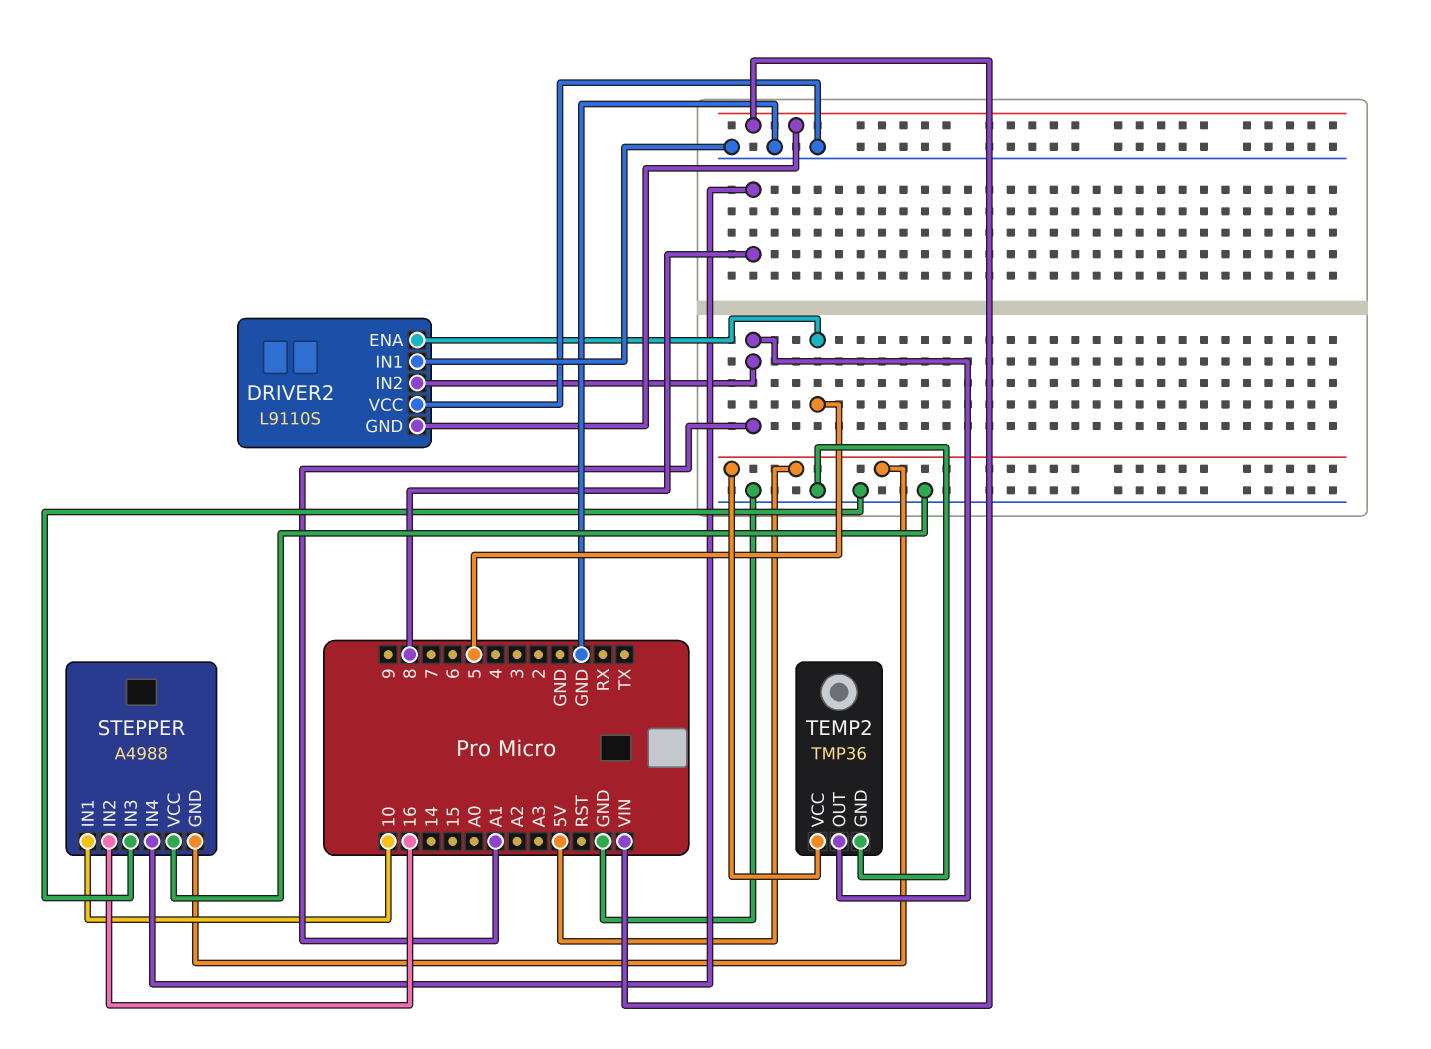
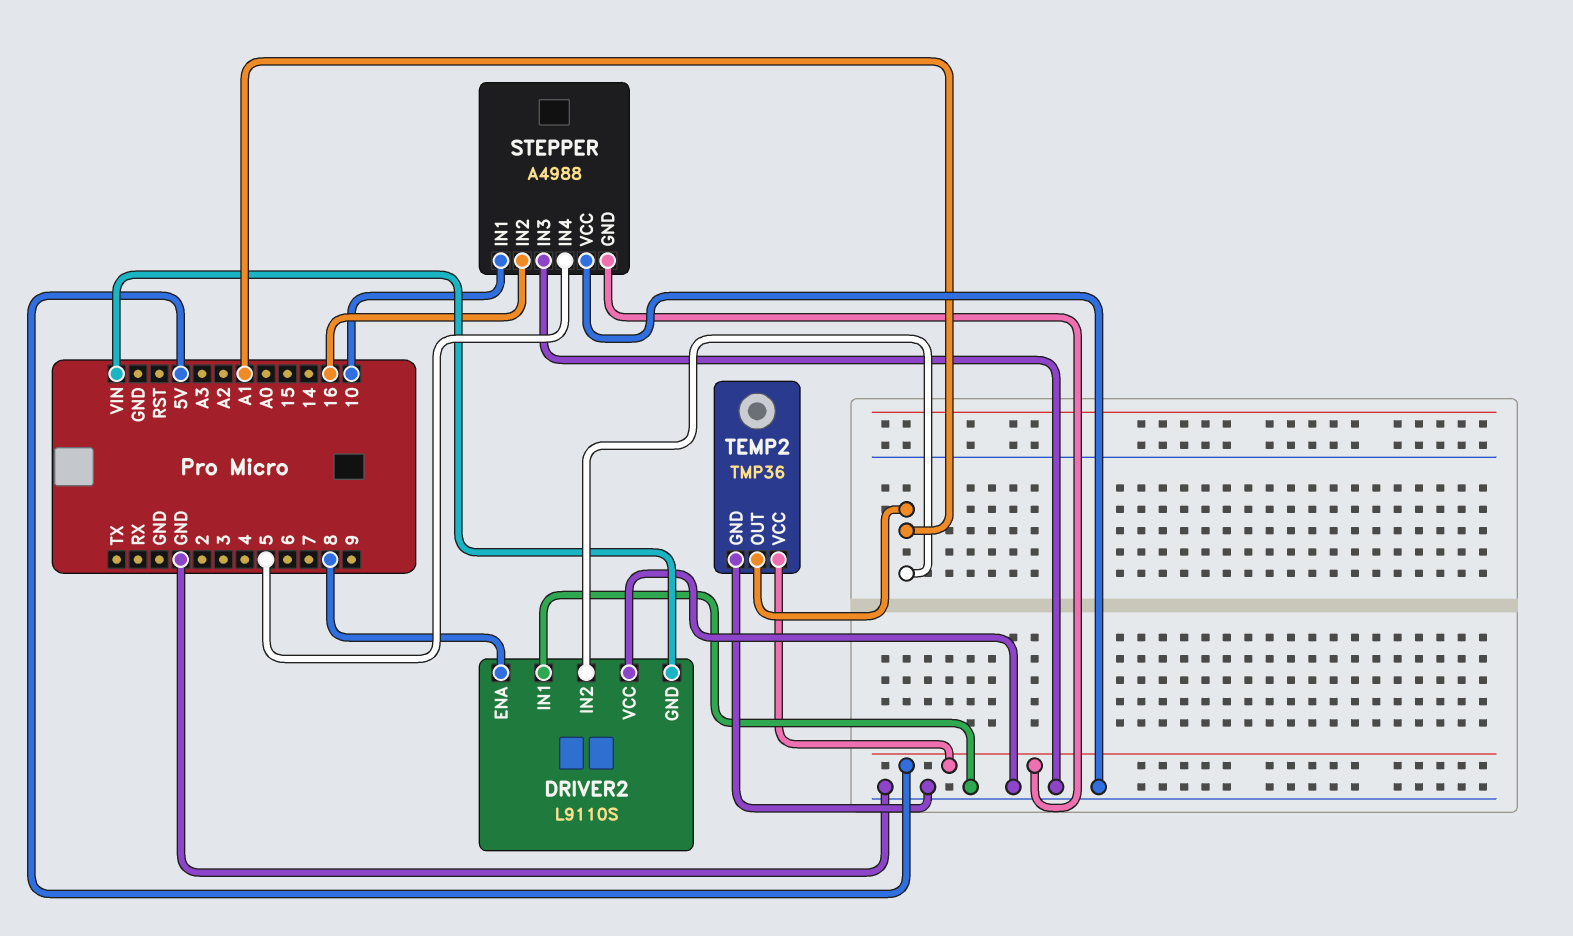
DRIVER2 pin ENA: 5 -> 8
STEPPER pin IN4: 8 -> 5

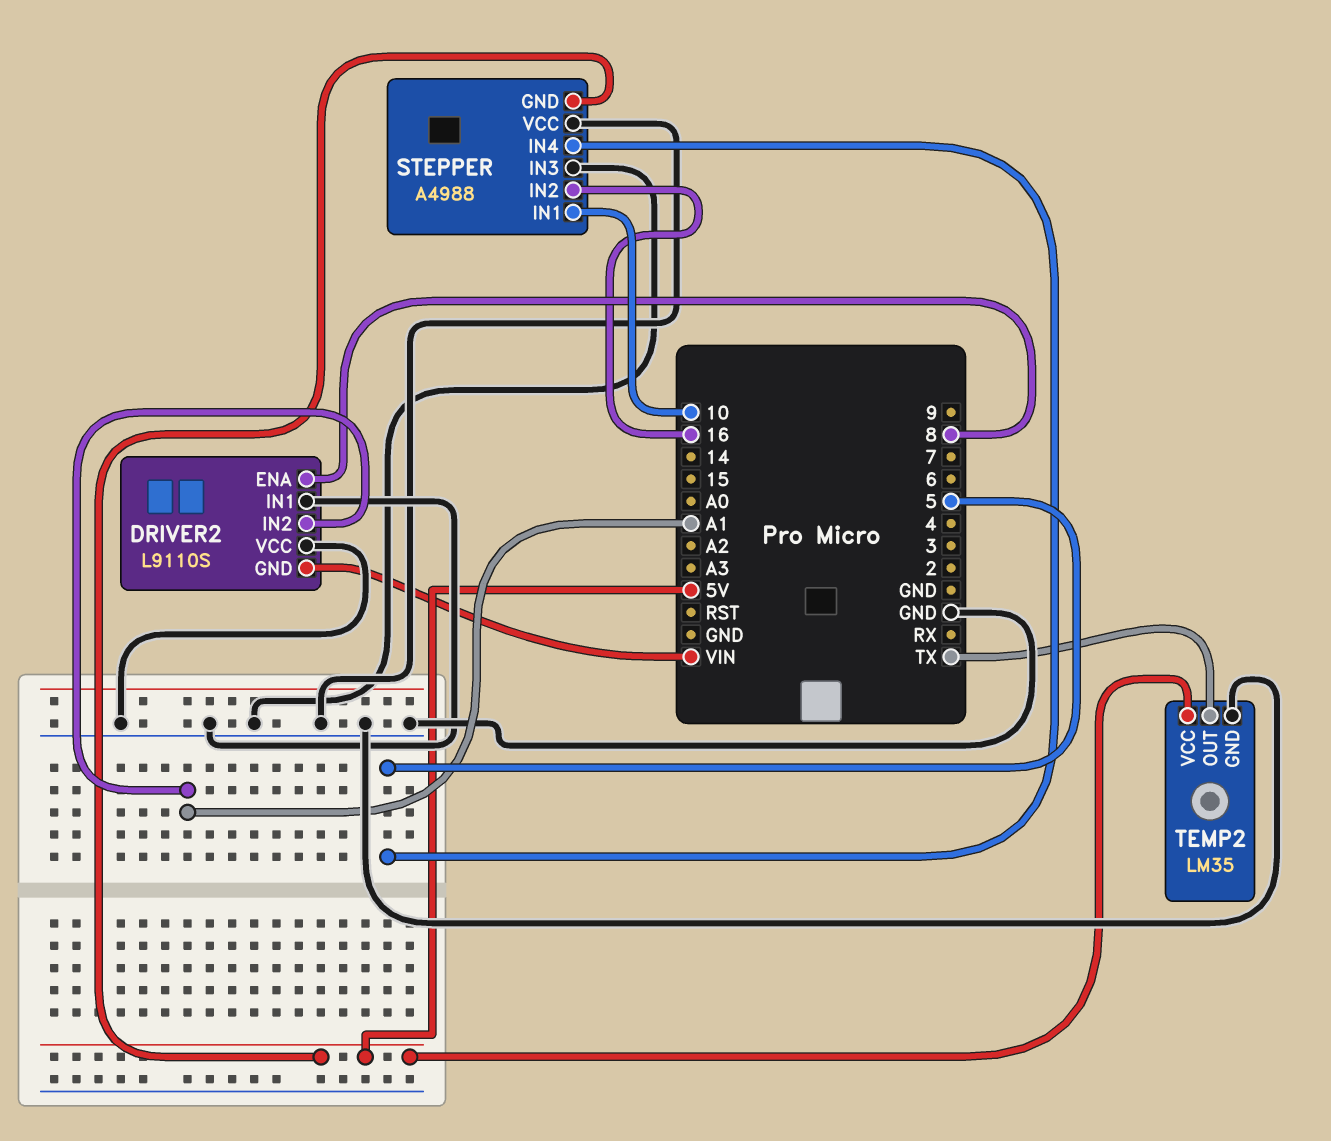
TEMP2: TMP36 -> LM35
TEMP2 pin OUT: A1 -> TX

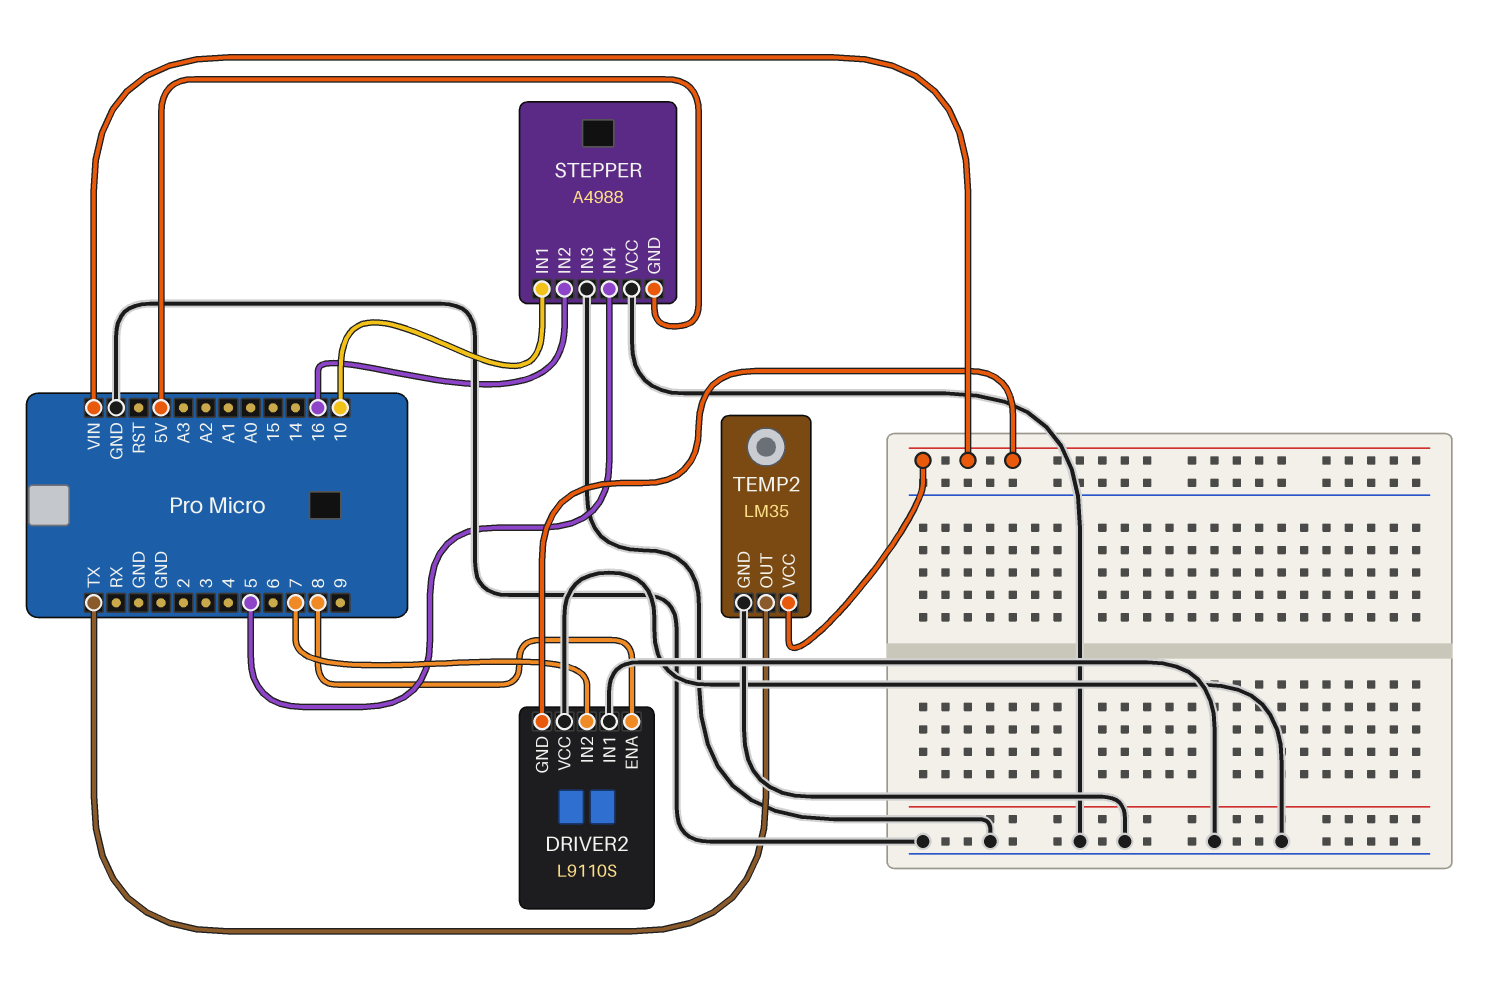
DRIVER2 pin IN2: A1 -> 7
TEMP2 pin VCC: 5V -> VIN

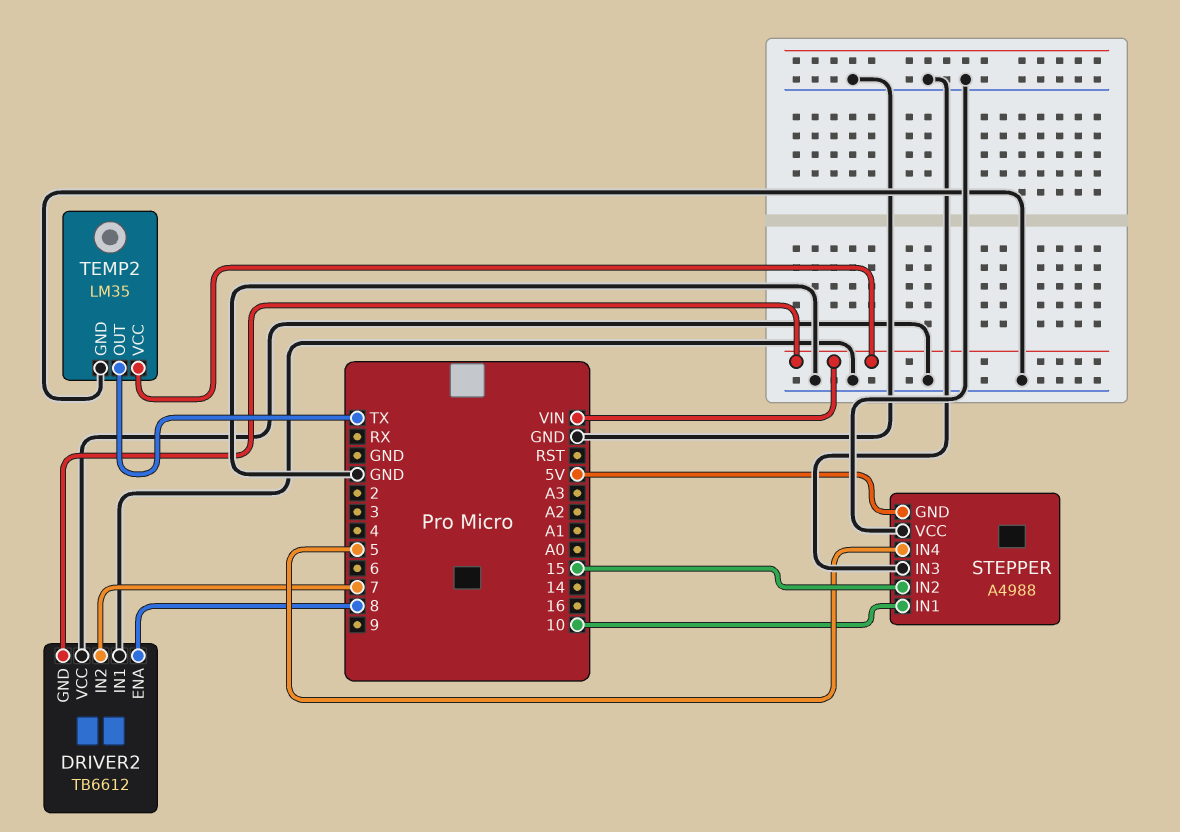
DRIVER2: L9110S -> TB6612
STEPPER pin IN2: 16 -> 15

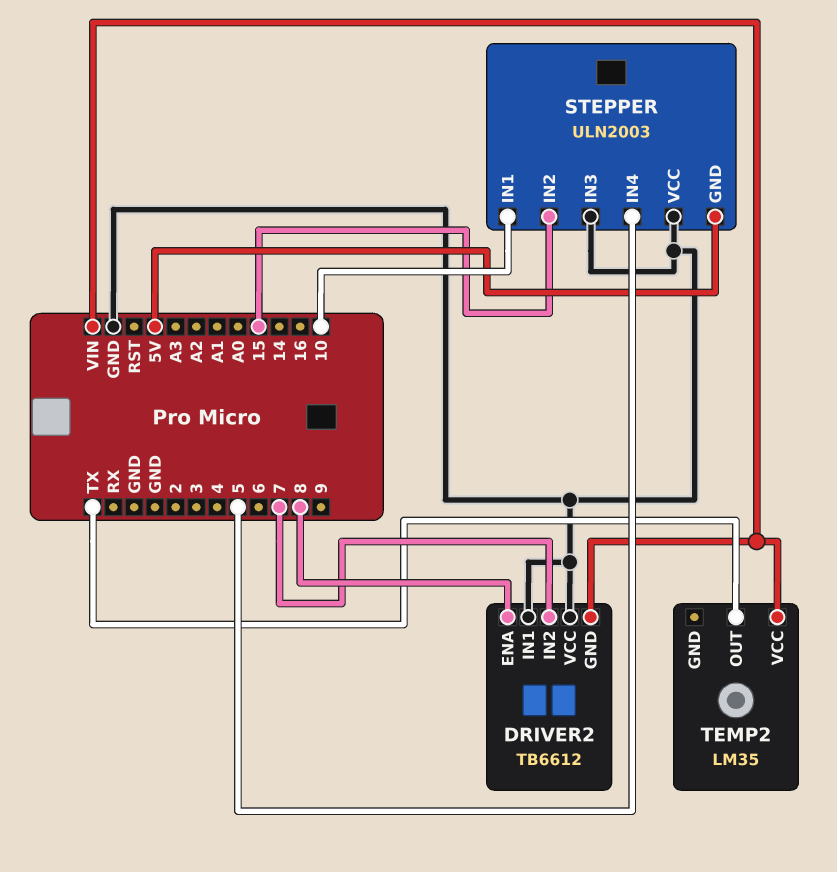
STEPPER: A4988 -> ULN2003
TEMP2 pin GND: GND -> none

